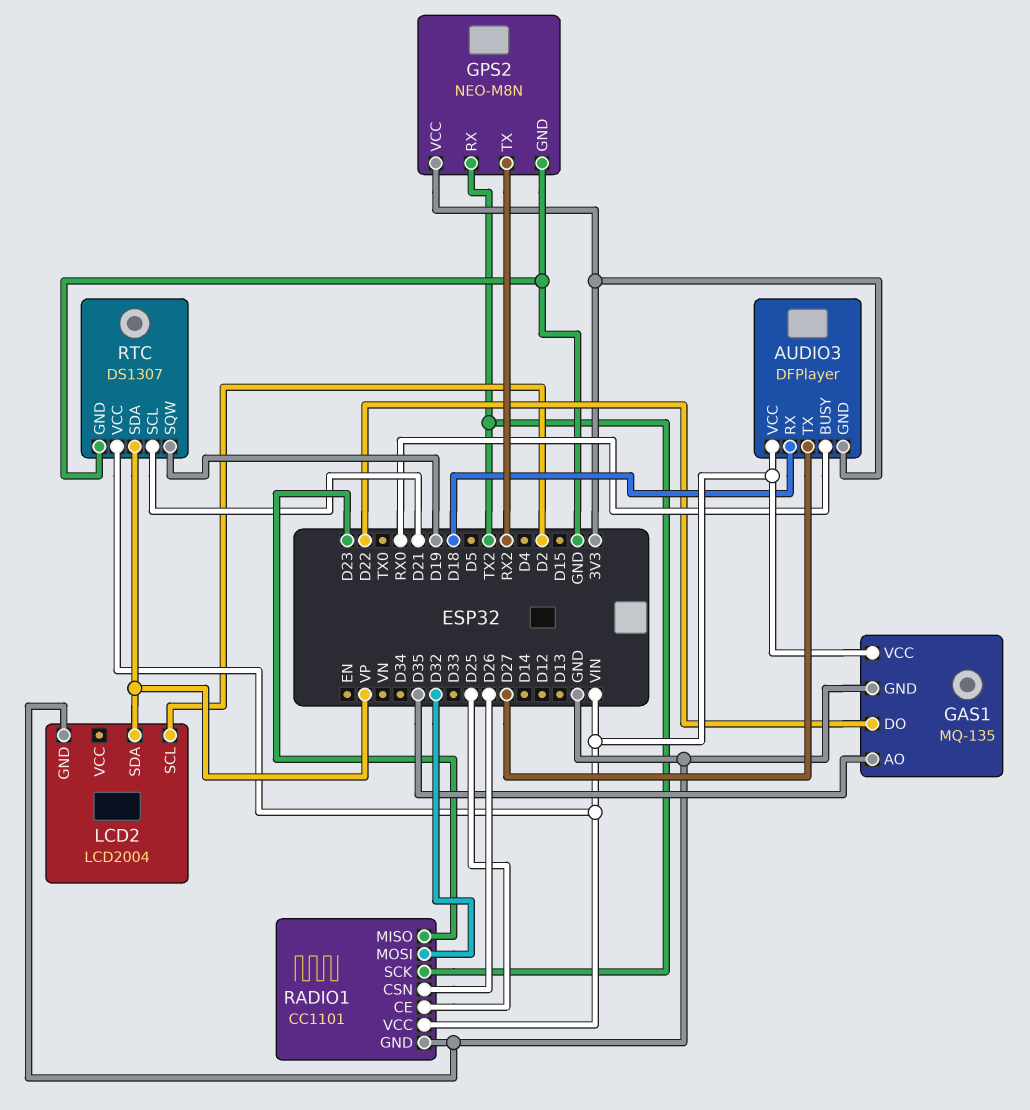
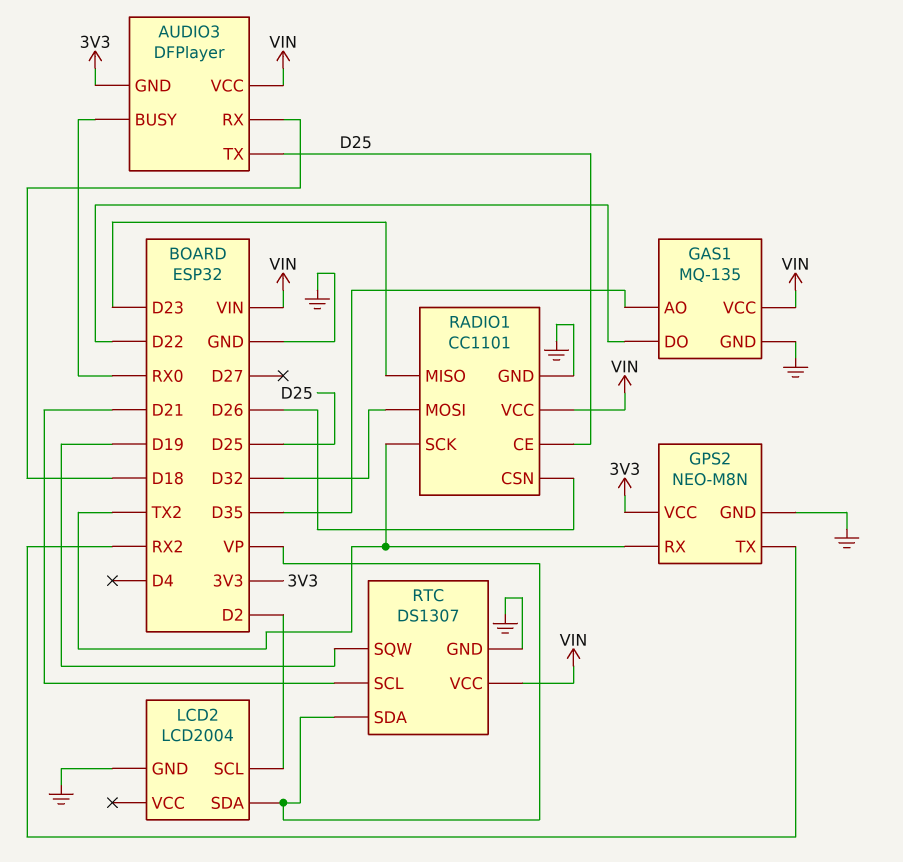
AUDIO3 pin TX: D27 -> D25

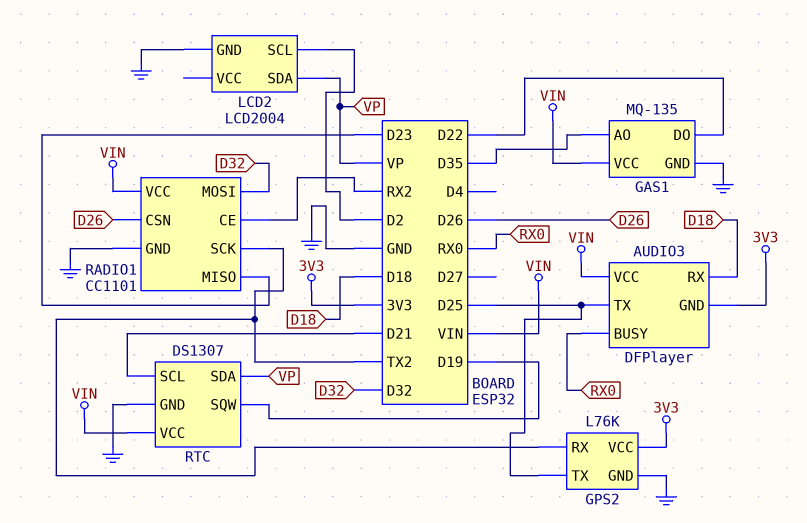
GPS2: NEO-M8N -> L76K
GPS2 pin TX: RX2 -> D25
RADIO1 pin CE: D25 -> RX2

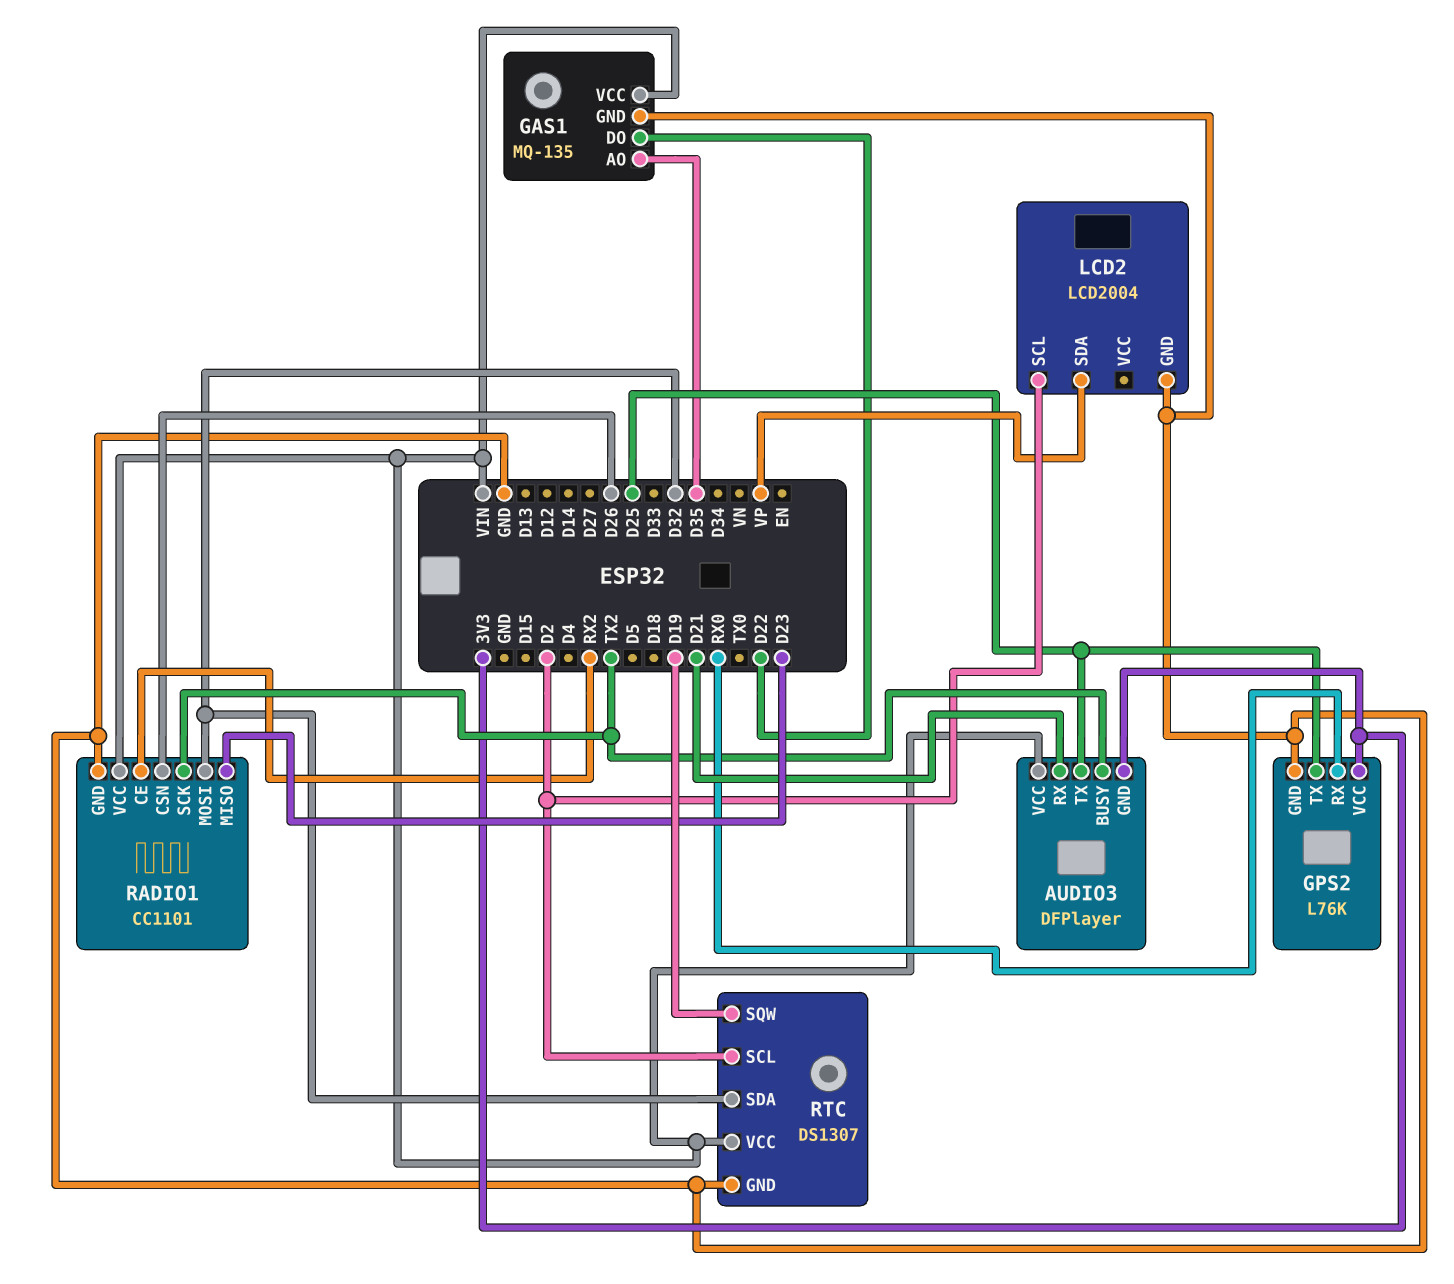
AUDIO3 pin BUSY: RX0 -> TX2
AUDIO3 pin RX: D18 -> D21
GPS2 pin RX: TX2 -> RX0
RTC pin SCL: D21 -> D2
RTC pin SDA: VP -> D32

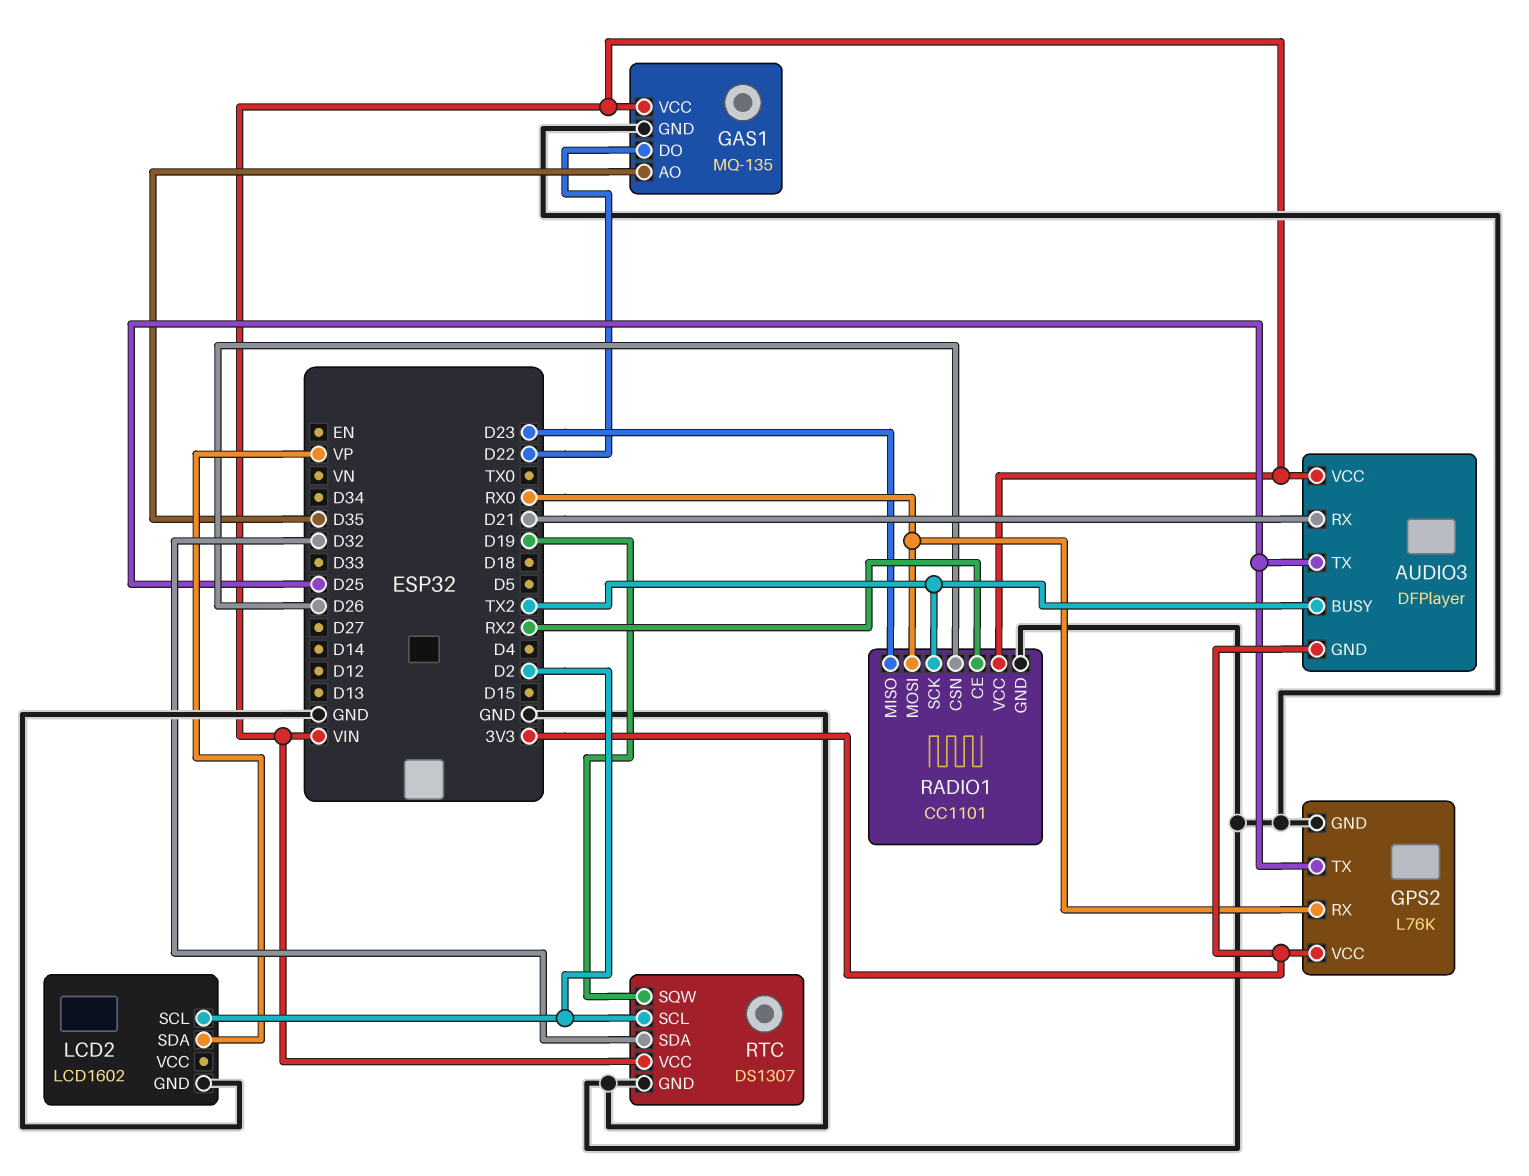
LCD2: LCD2004 -> LCD1602
RADIO1 pin MOSI: D32 -> RX0

